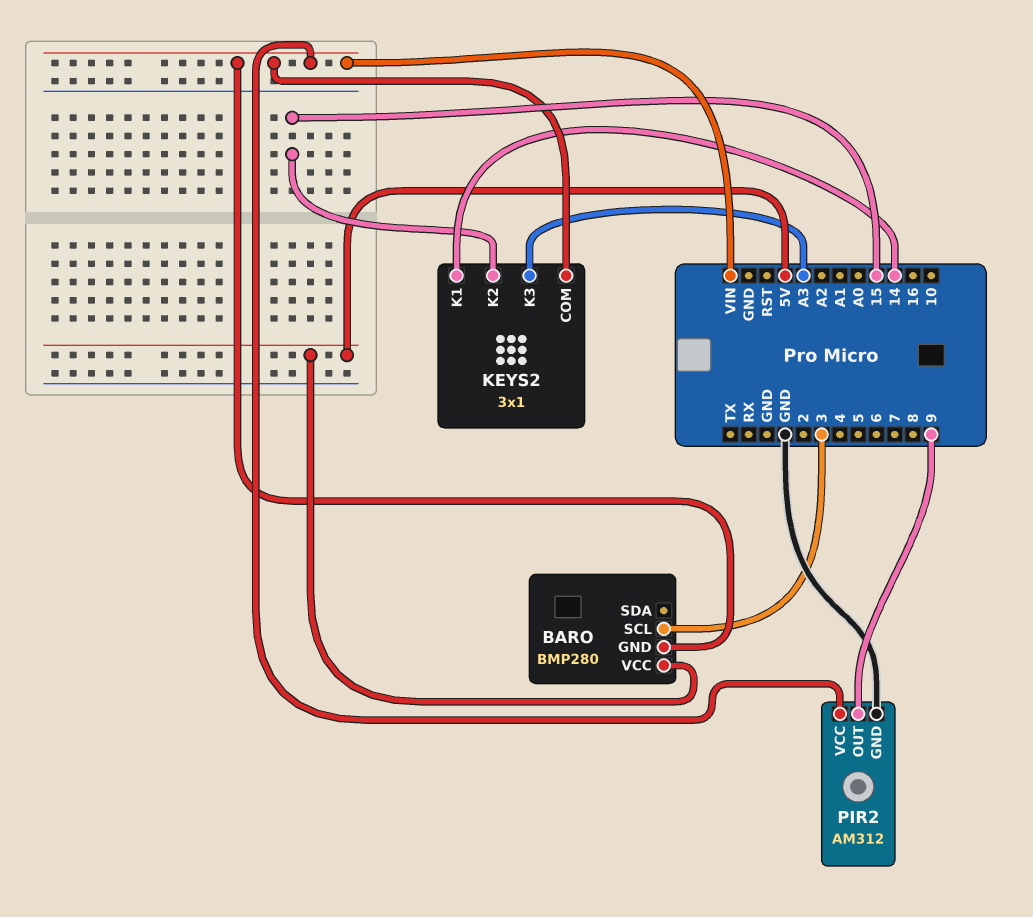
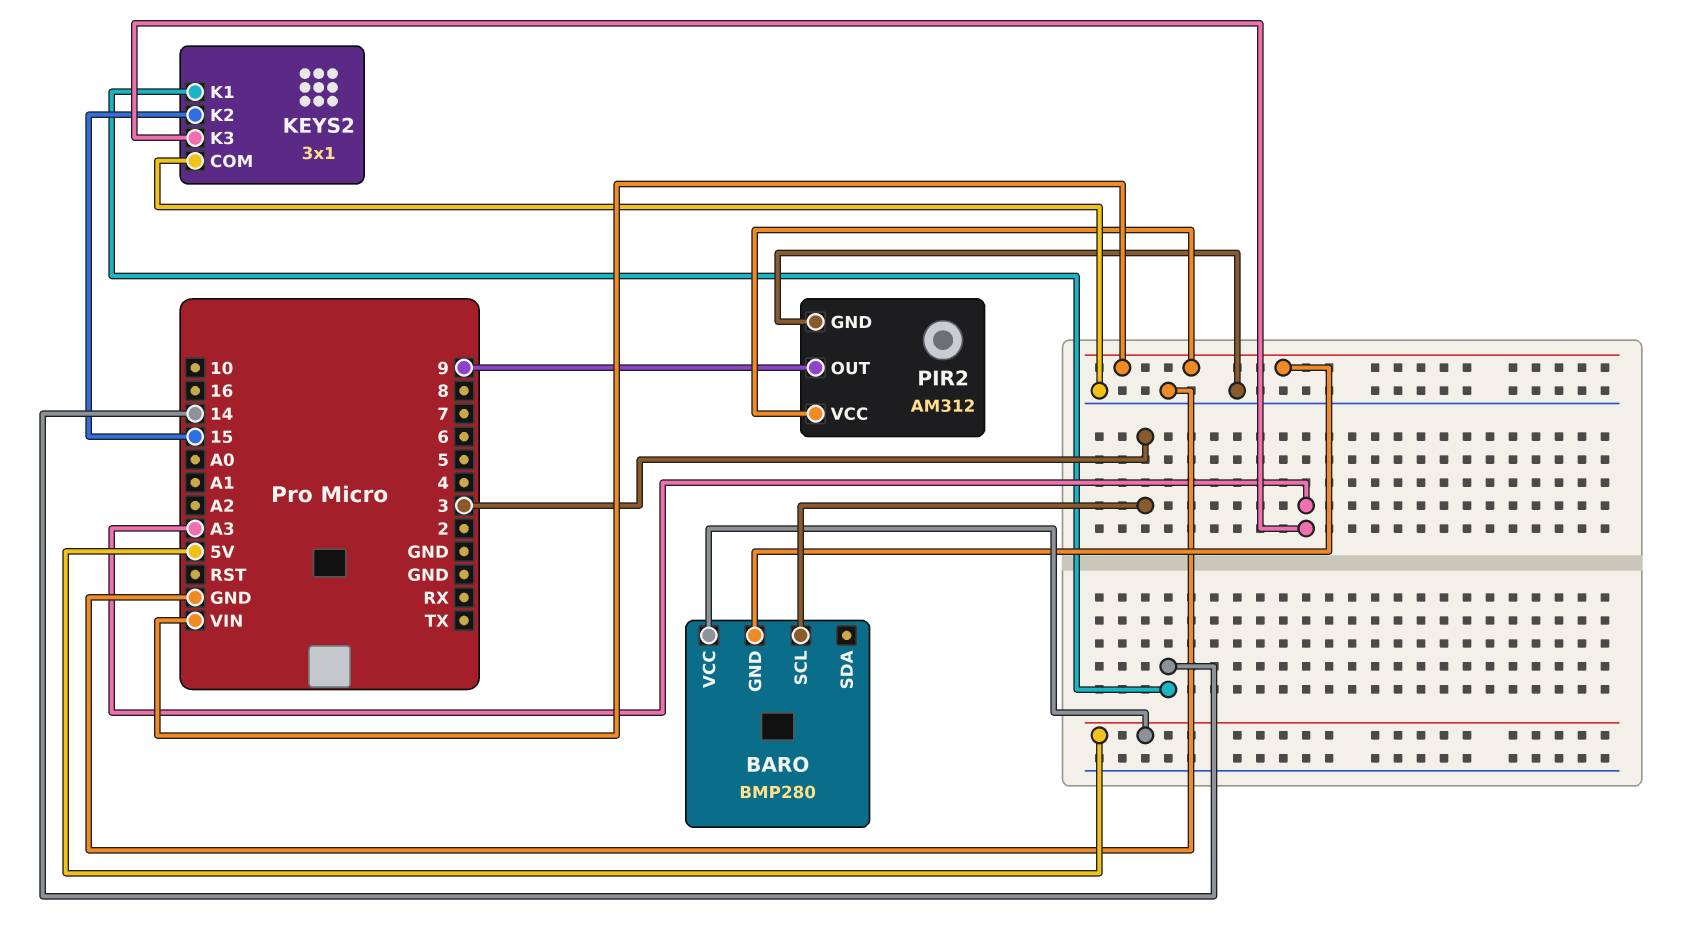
KEYS2 pin COM: VIN -> GND

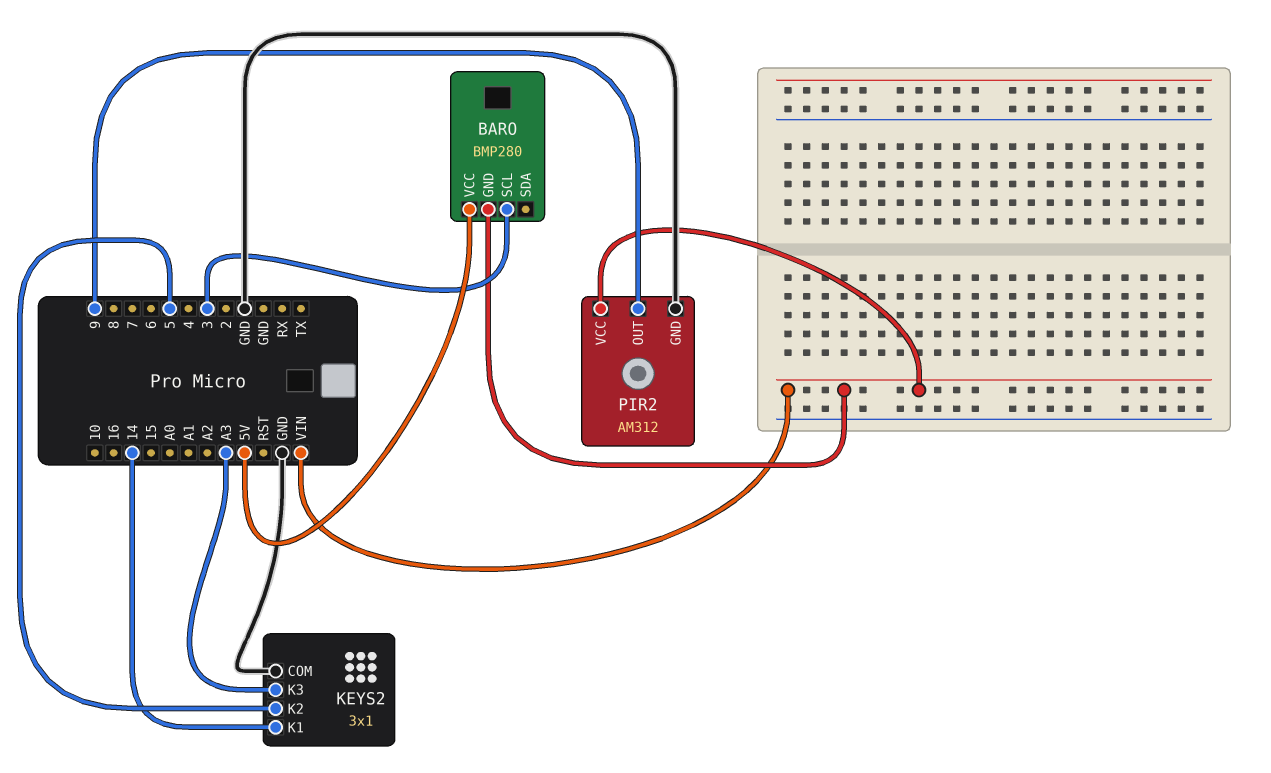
KEYS2 pin K2: 15 -> 5

